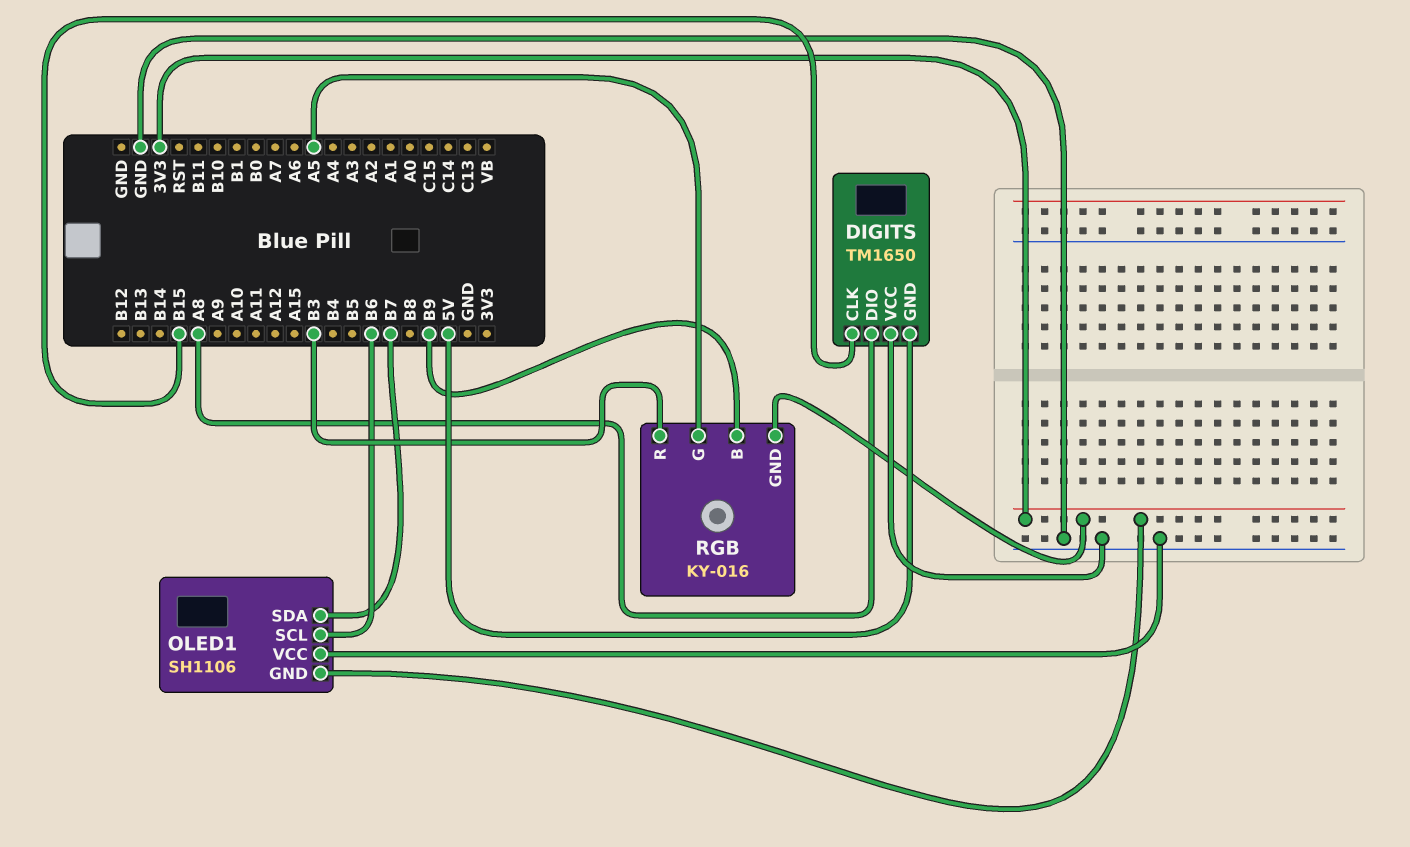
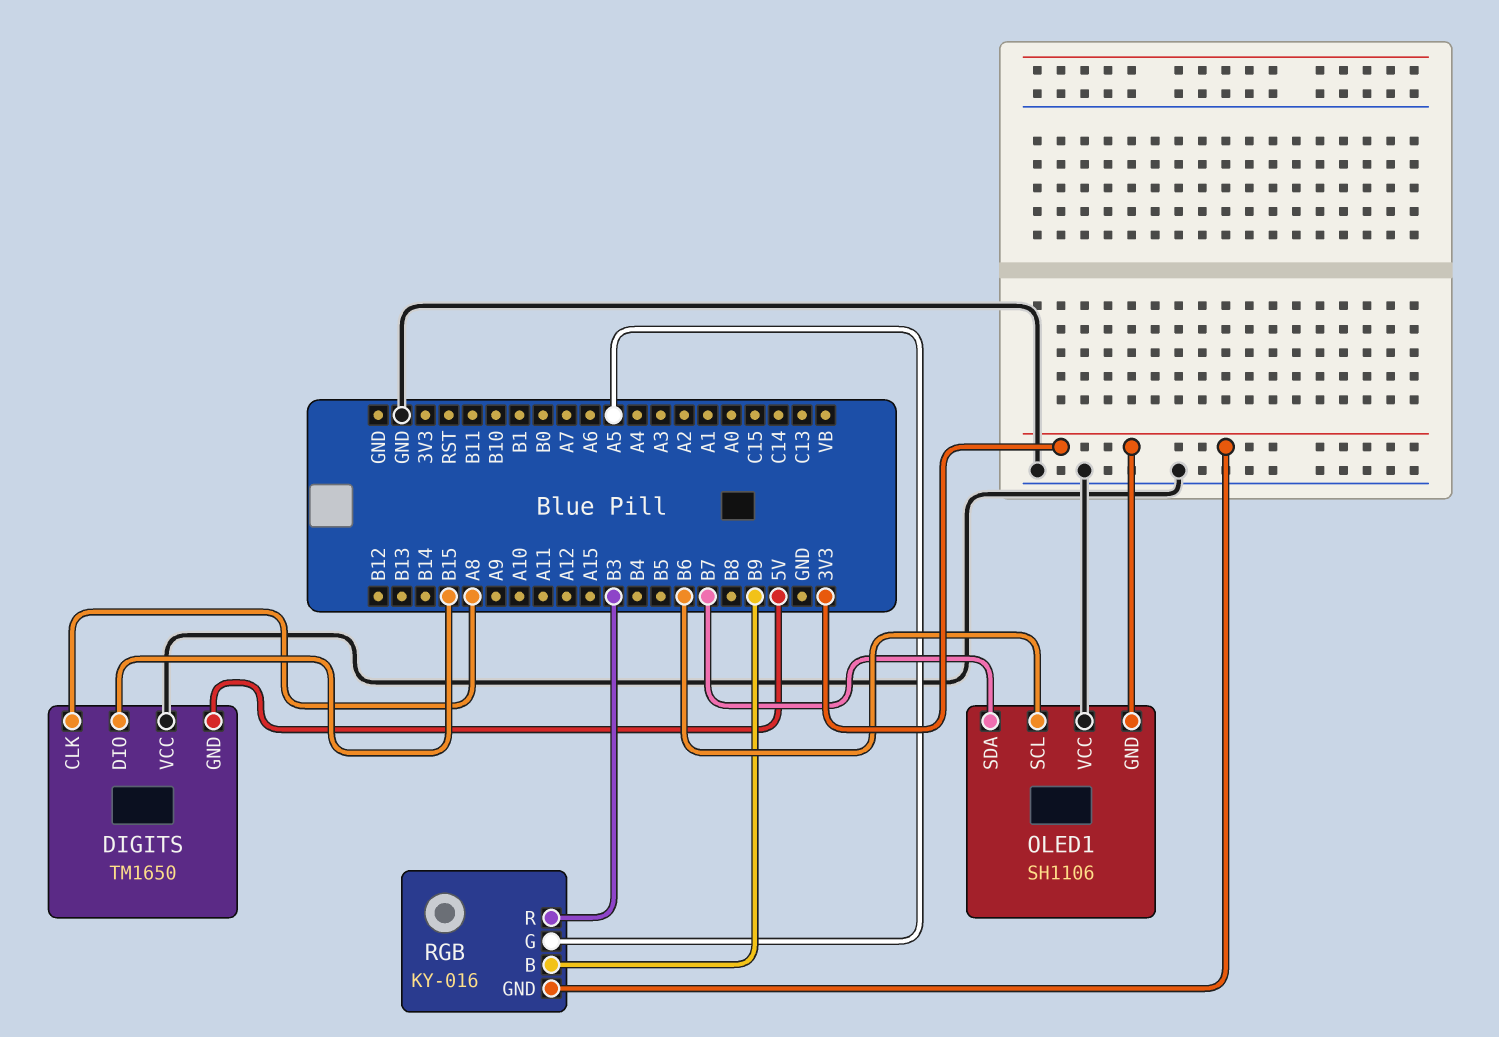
DIGITS pin CLK: B15 -> A8
DIGITS pin DIO: A8 -> B15

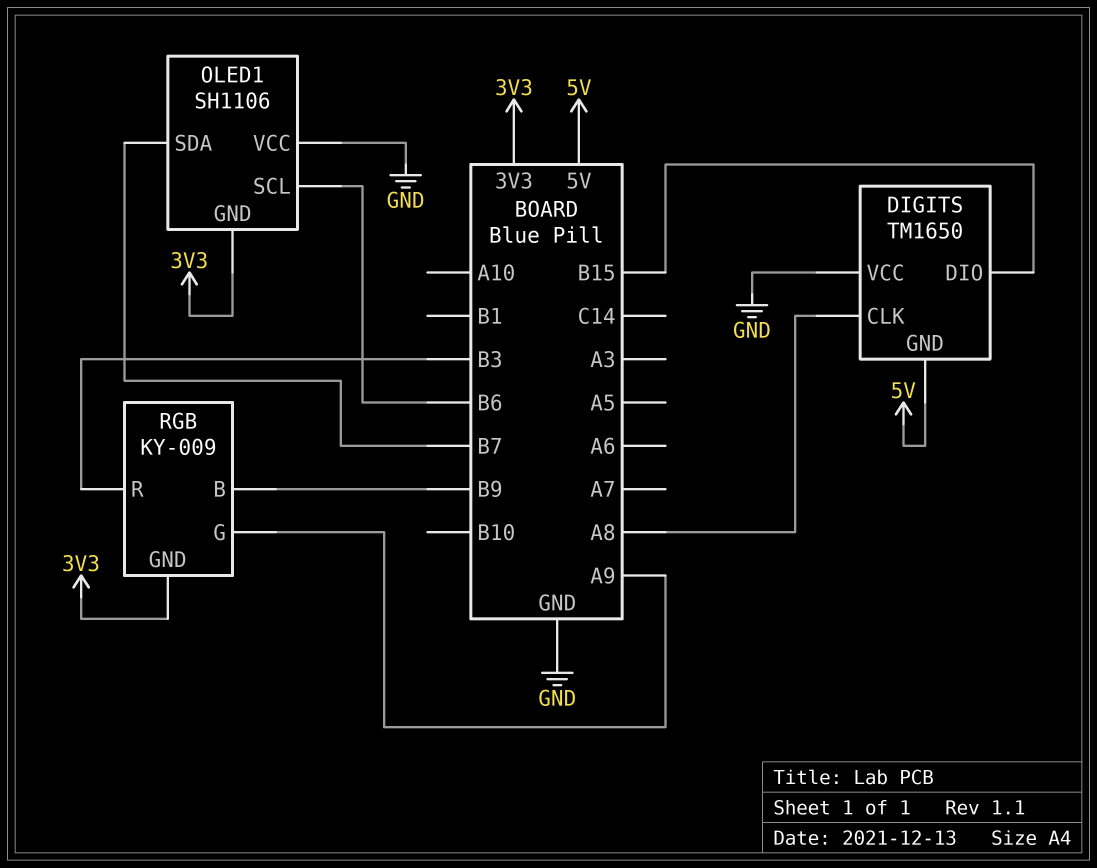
RGB: KY-016 -> KY-009
RGB pin G: A5 -> A9

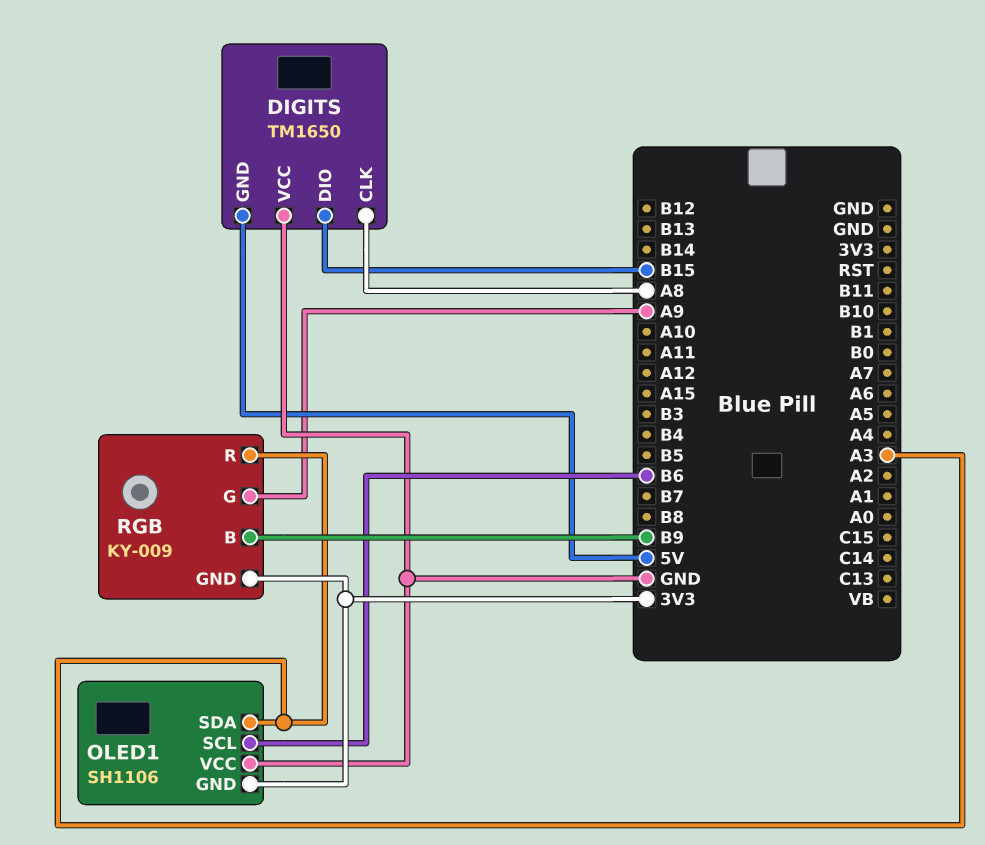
OLED1 pin SDA: B7 -> A3
RGB pin R: B3 -> A3

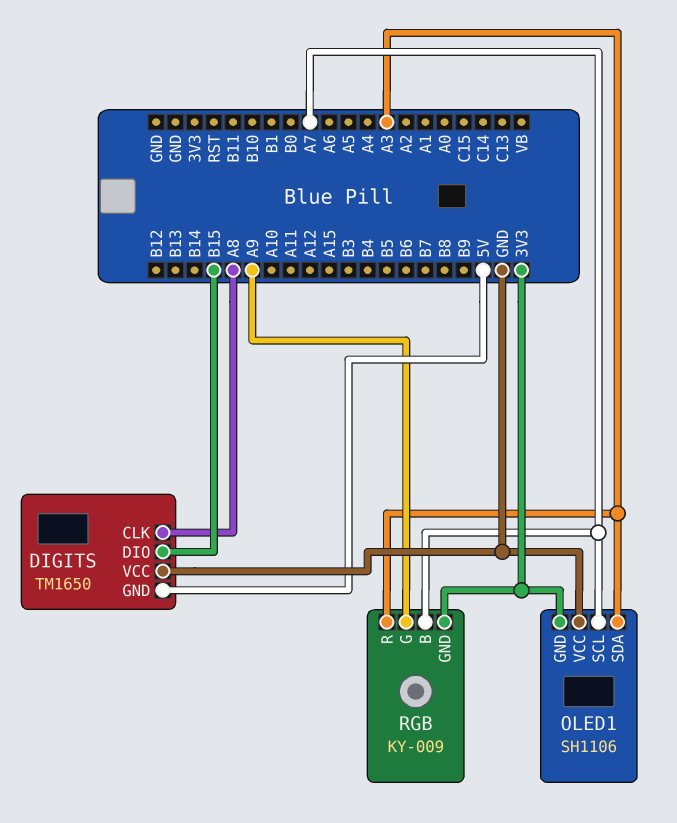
OLED1 pin SCL: B6 -> A7
RGB pin B: B9 -> A7

